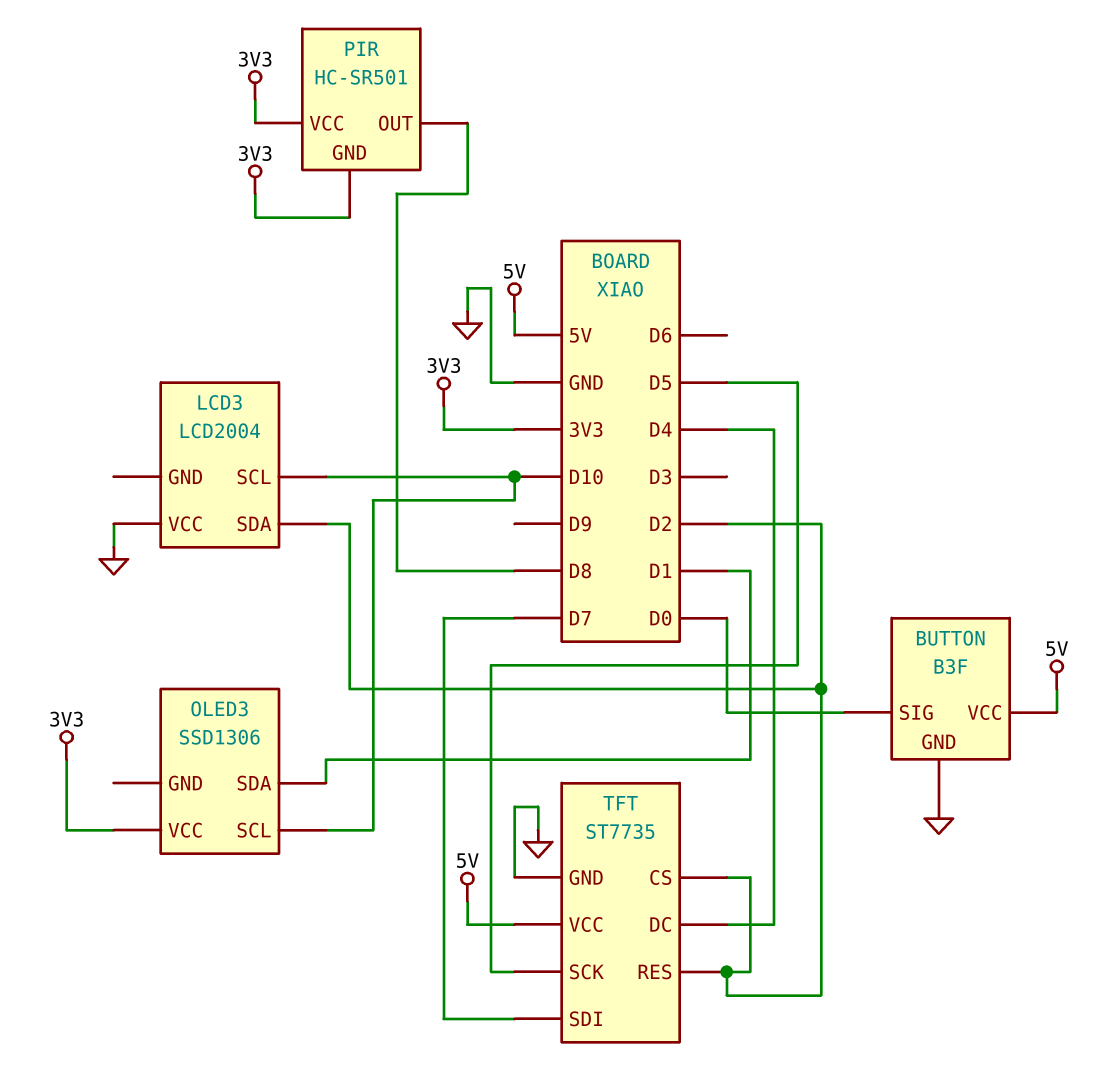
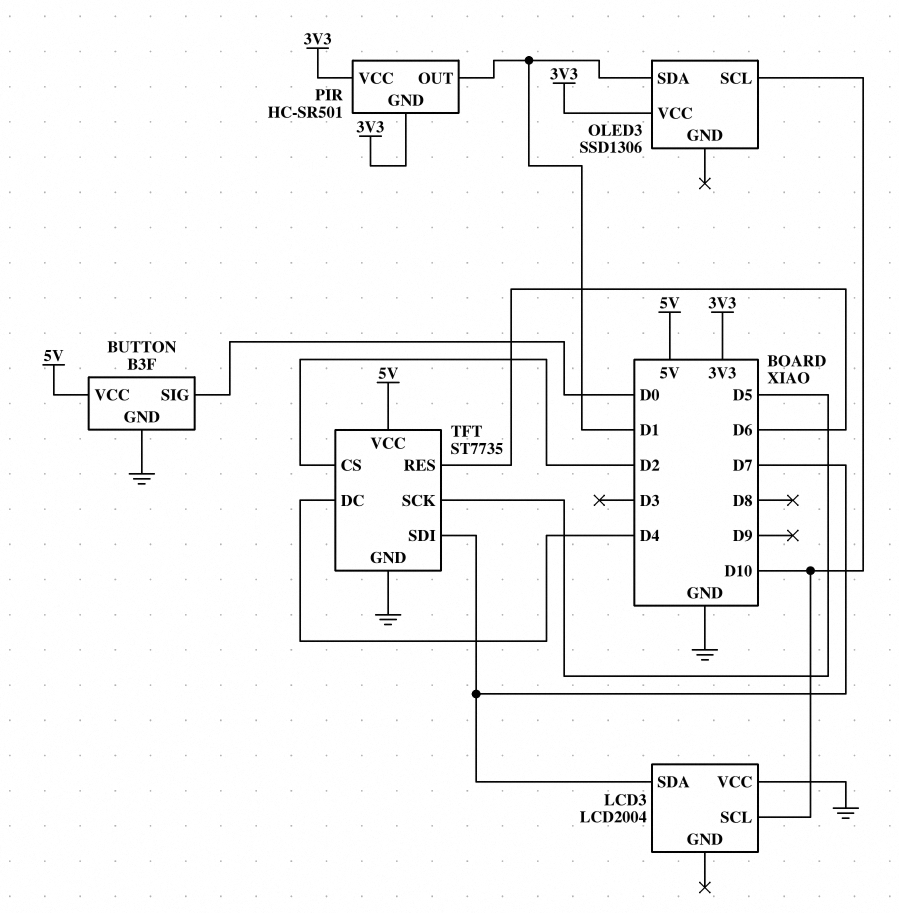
LCD3 pin SDA: D2 -> D7
PIR pin OUT: D8 -> D1
TFT pin RES: D2 -> D6

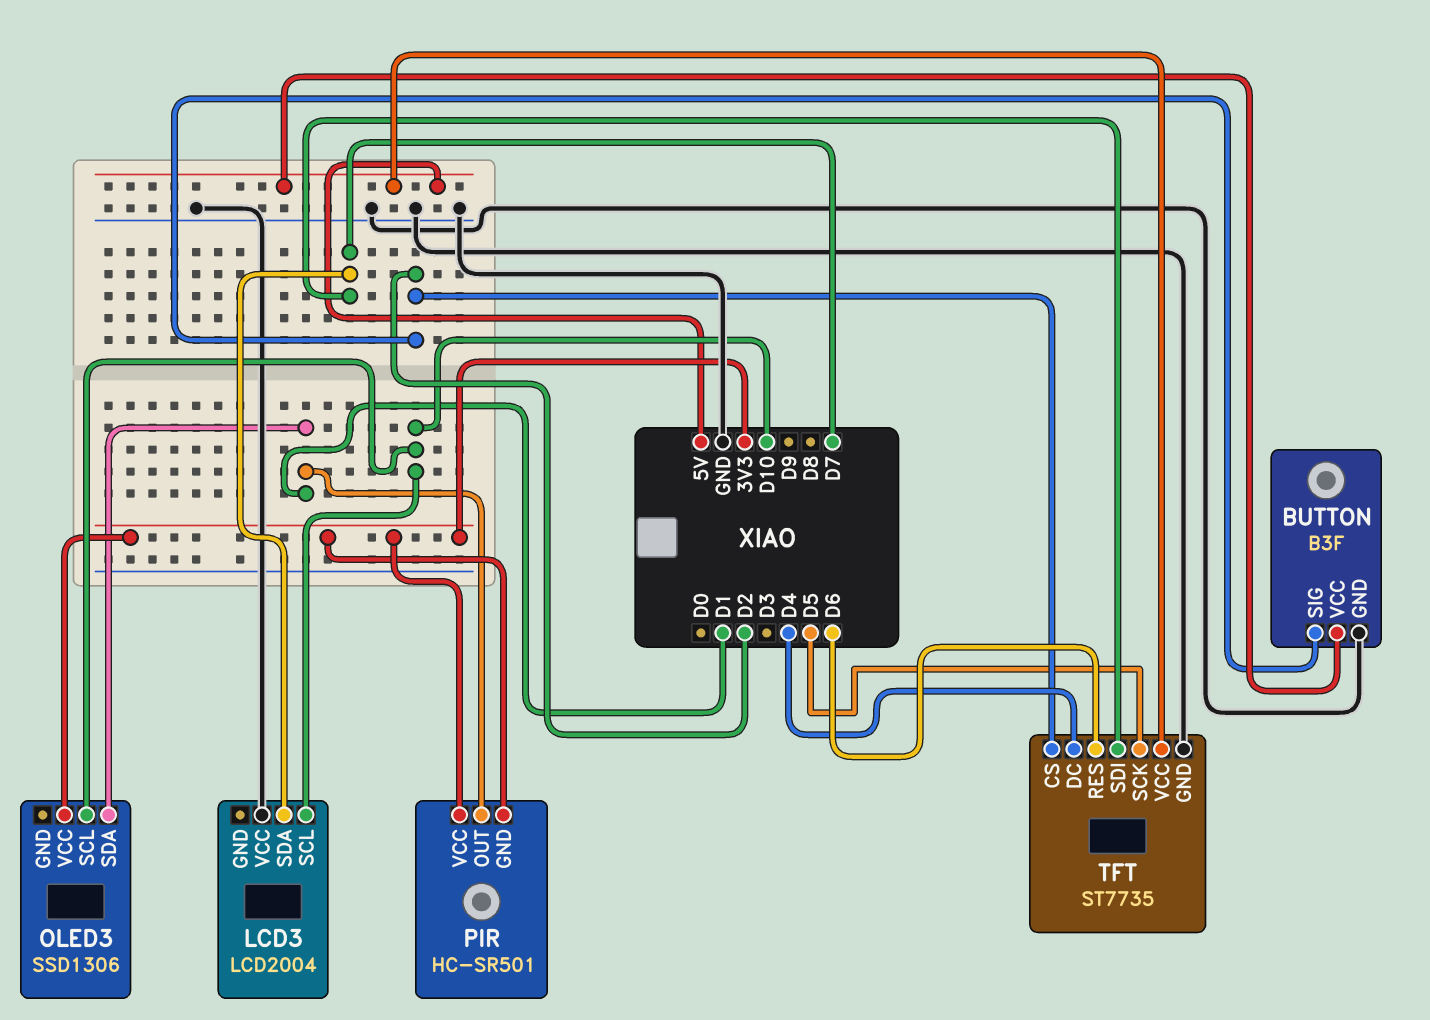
BUTTON pin SIG: D0 -> D2

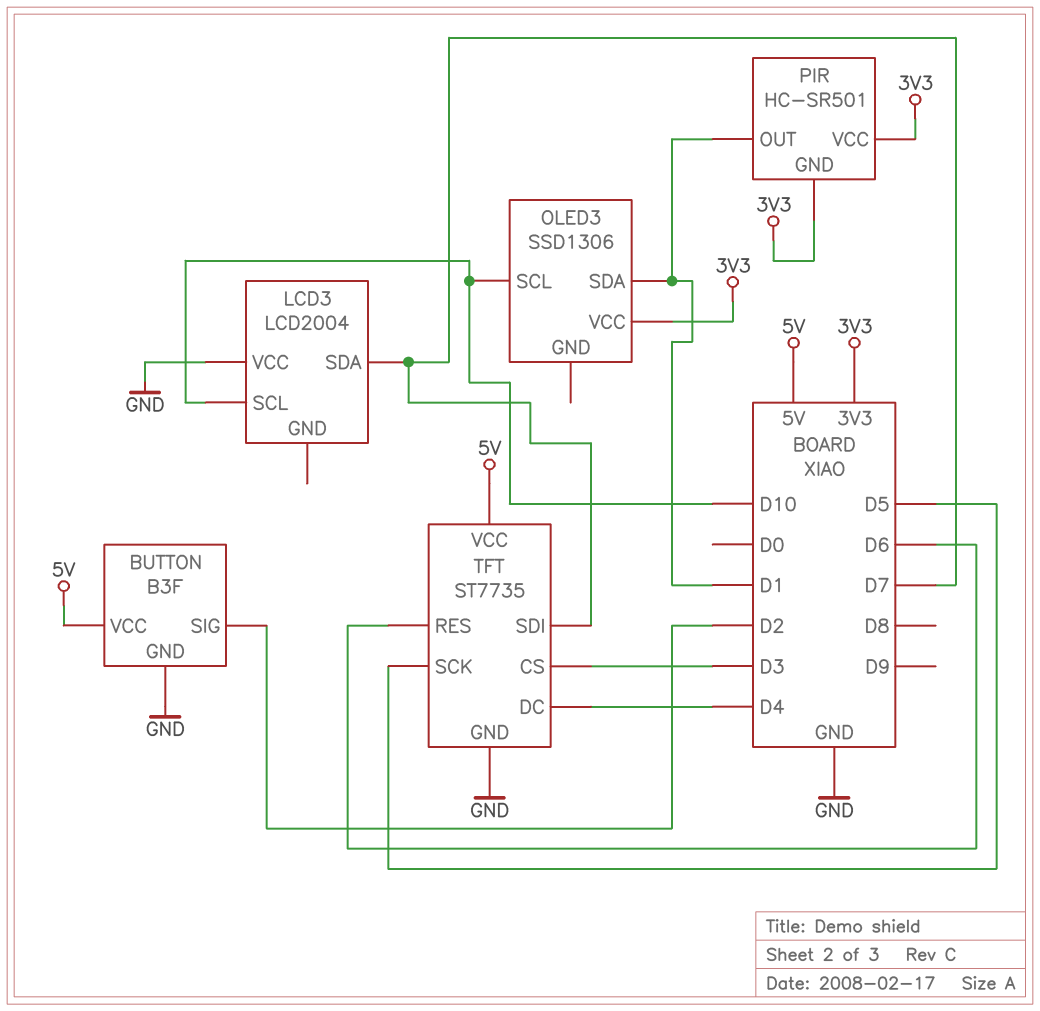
TFT pin CS: D2 -> D3

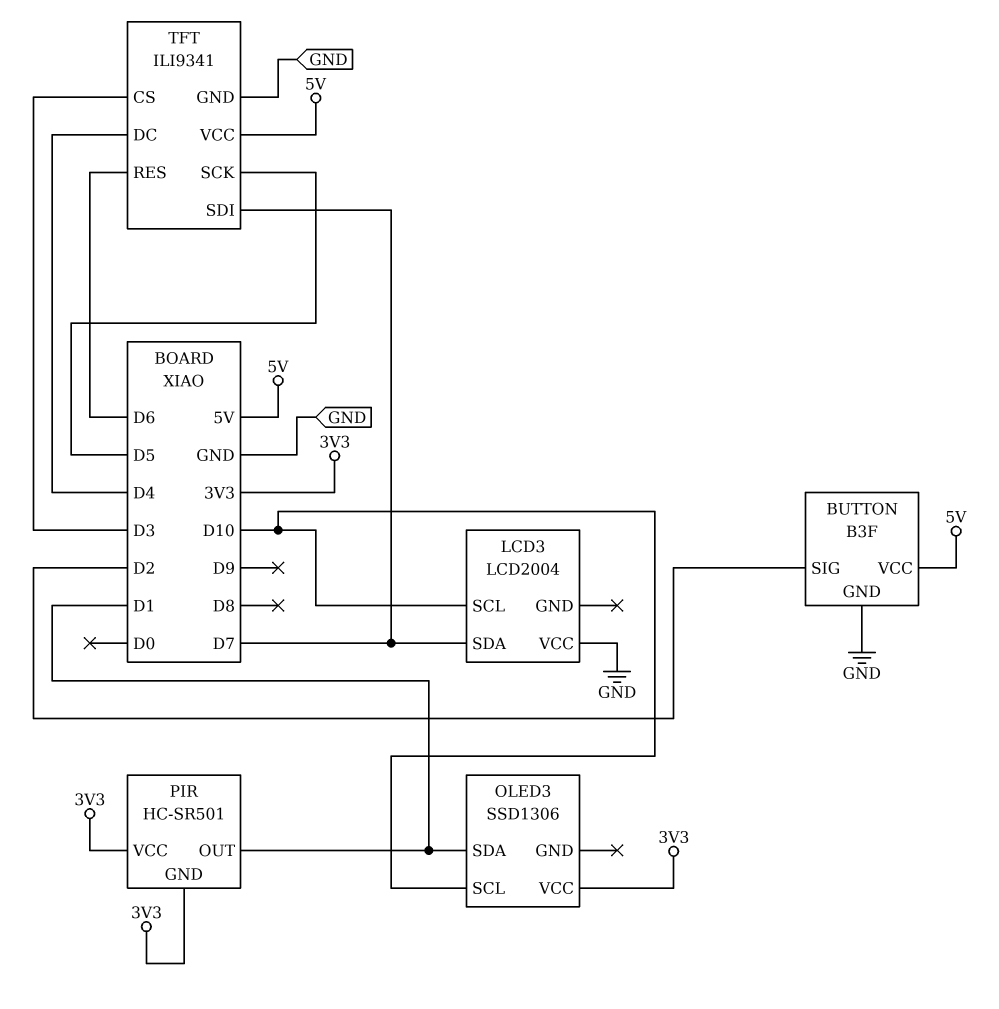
TFT: ST7735 -> ILI9341

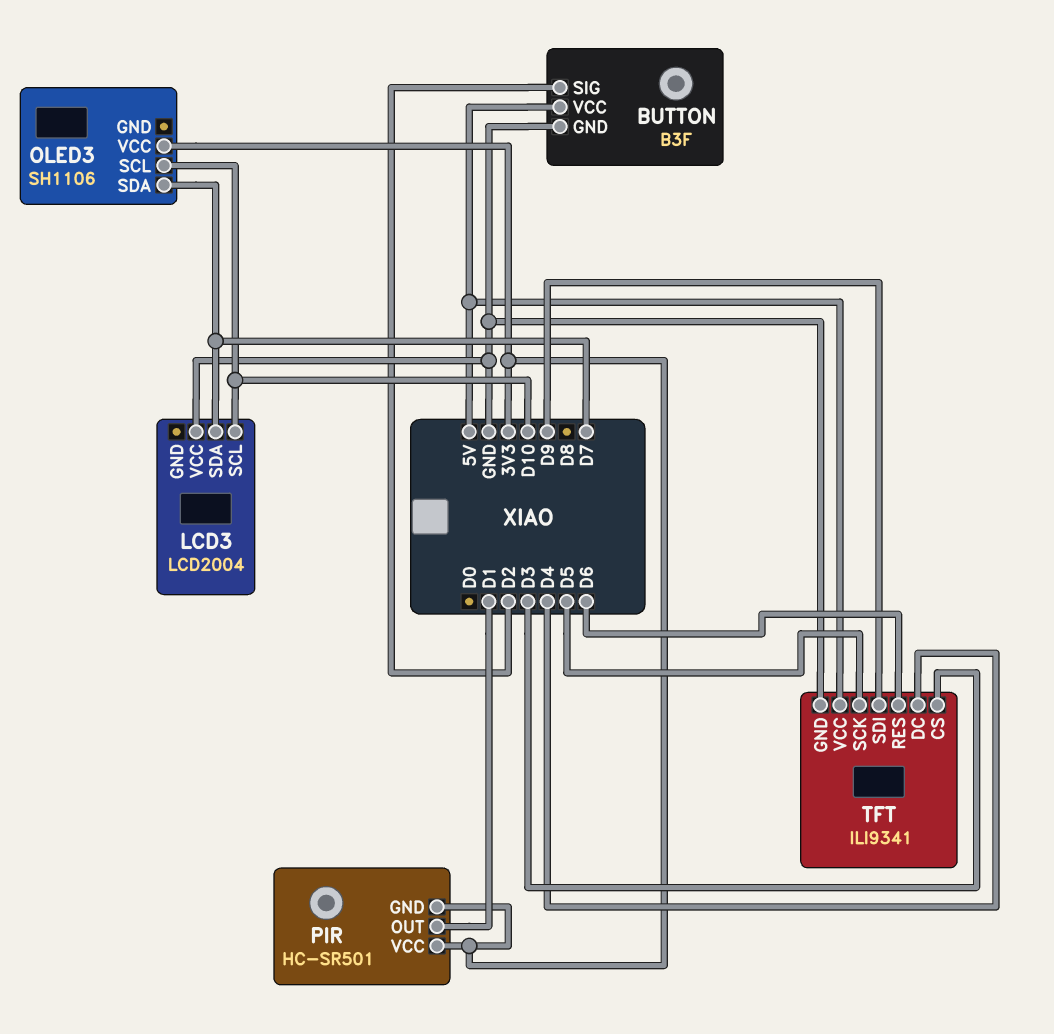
OLED3: SSD1306 -> SH1106
OLED3 pin SDA: D1 -> D7
TFT pin SDI: D7 -> D9

